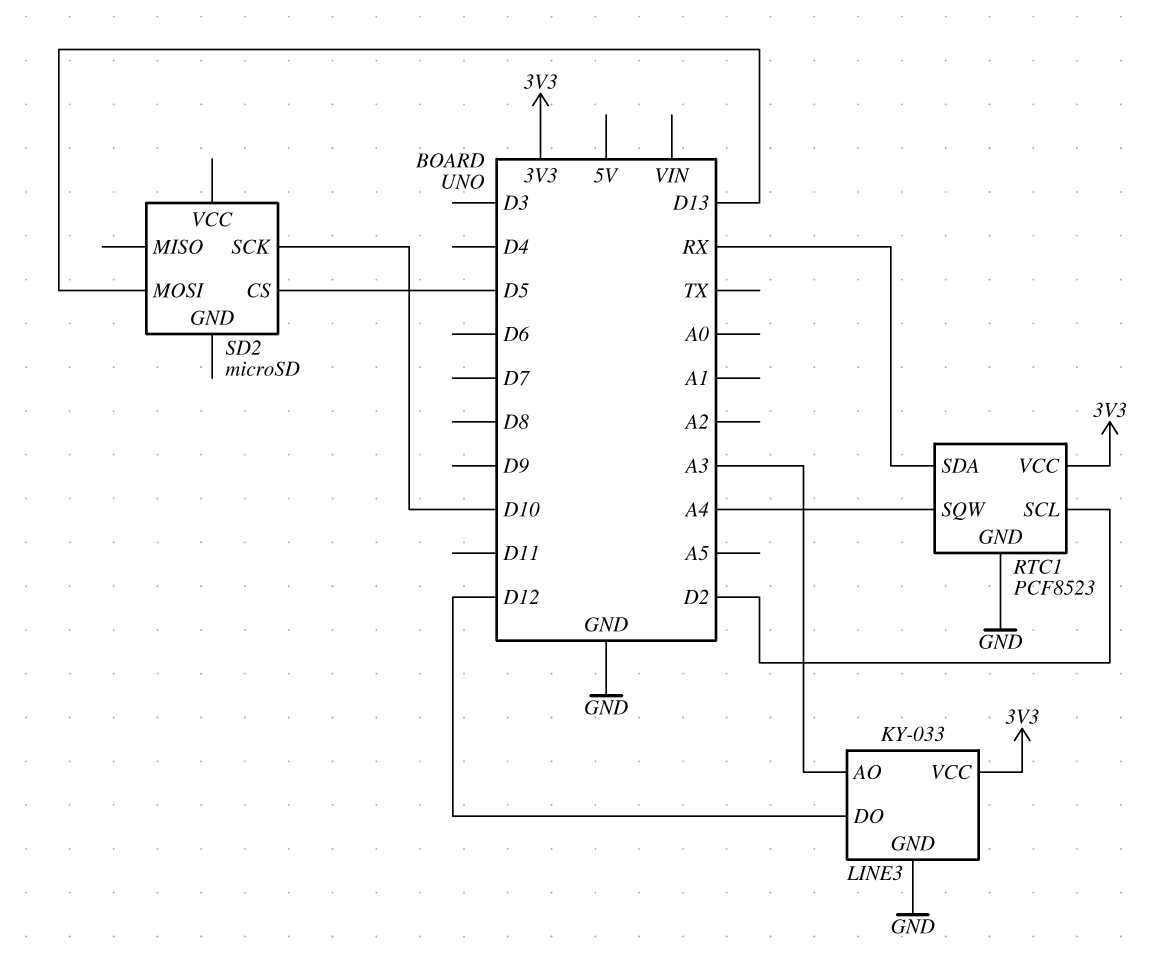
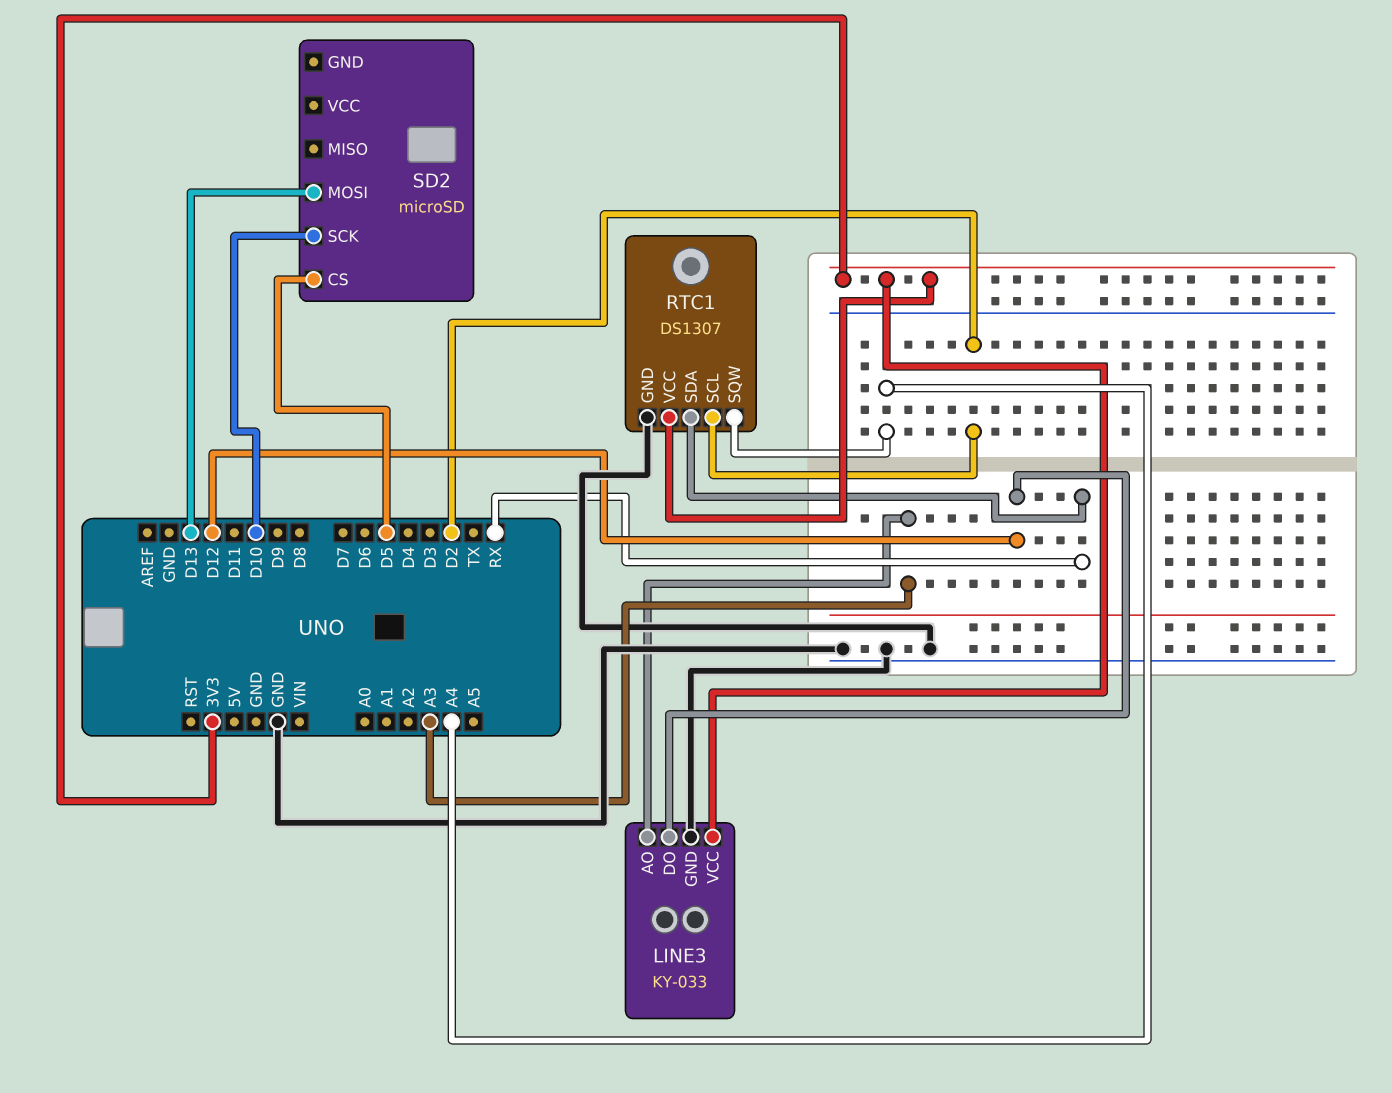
RTC1: PCF8523 -> DS1307

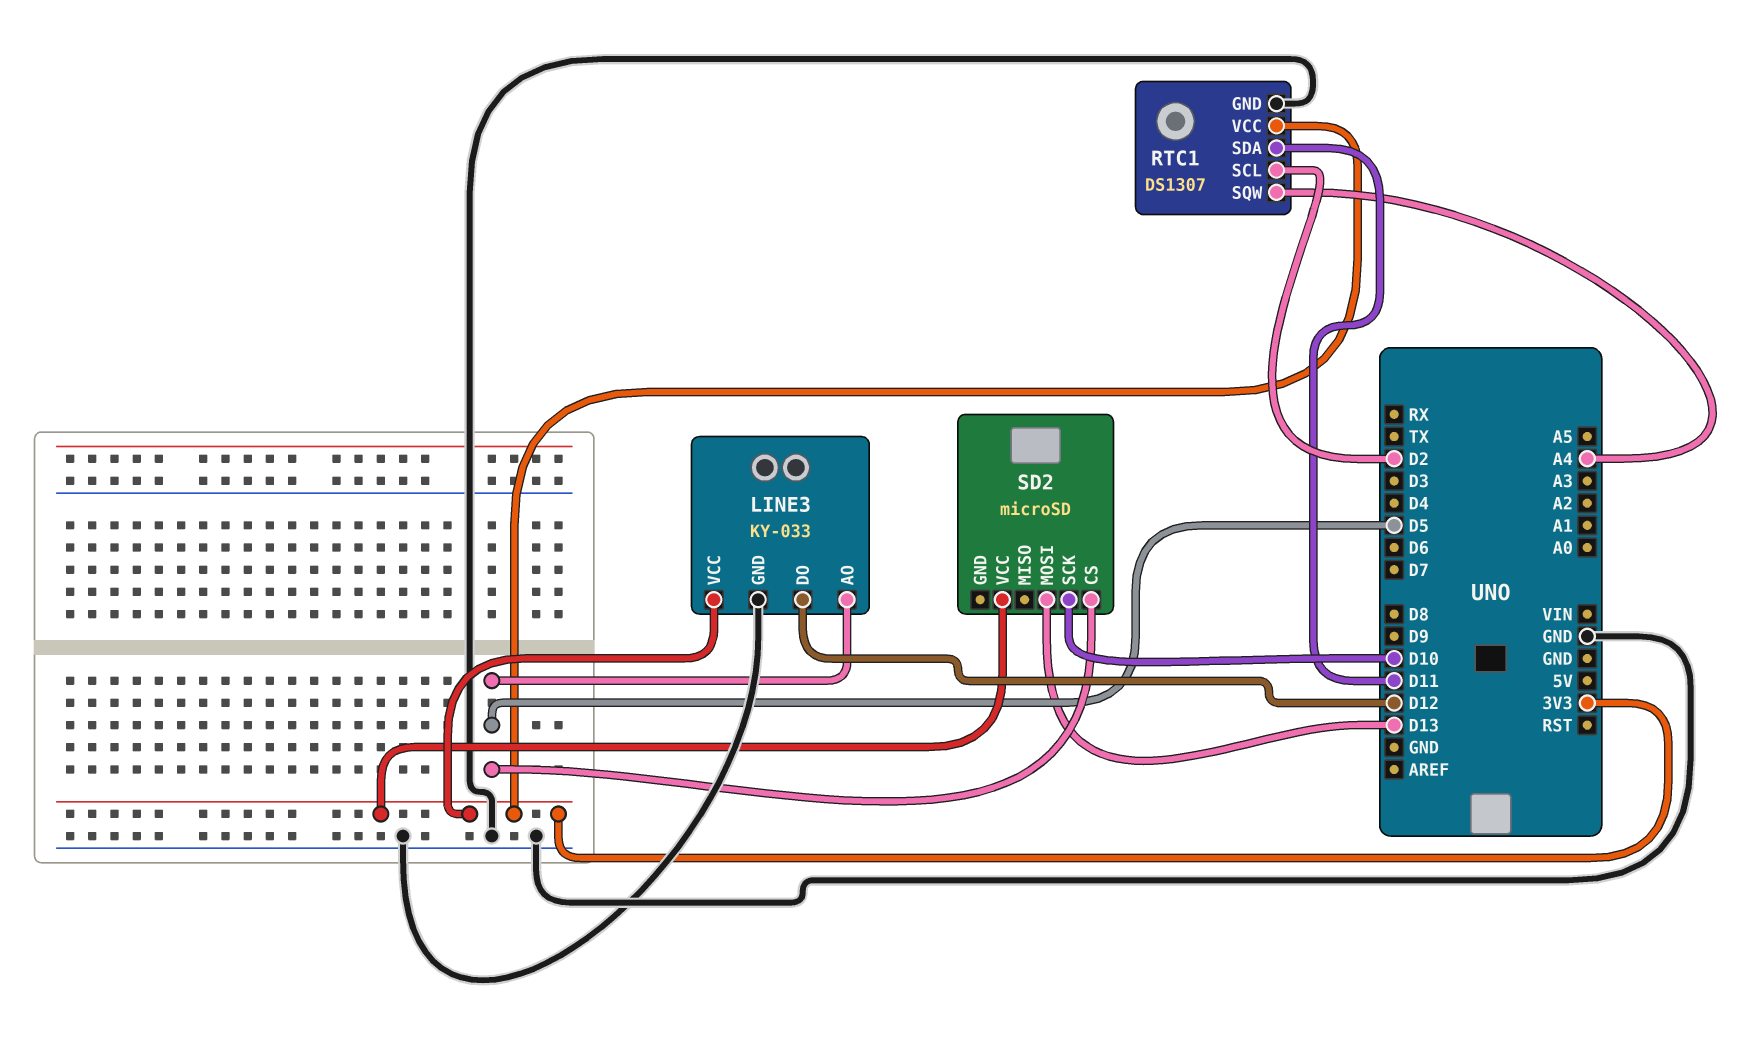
LINE3 pin AO: A3 -> D5
RTC1 pin SDA: RX -> D11
SD2 pin VCC: none -> 3V3

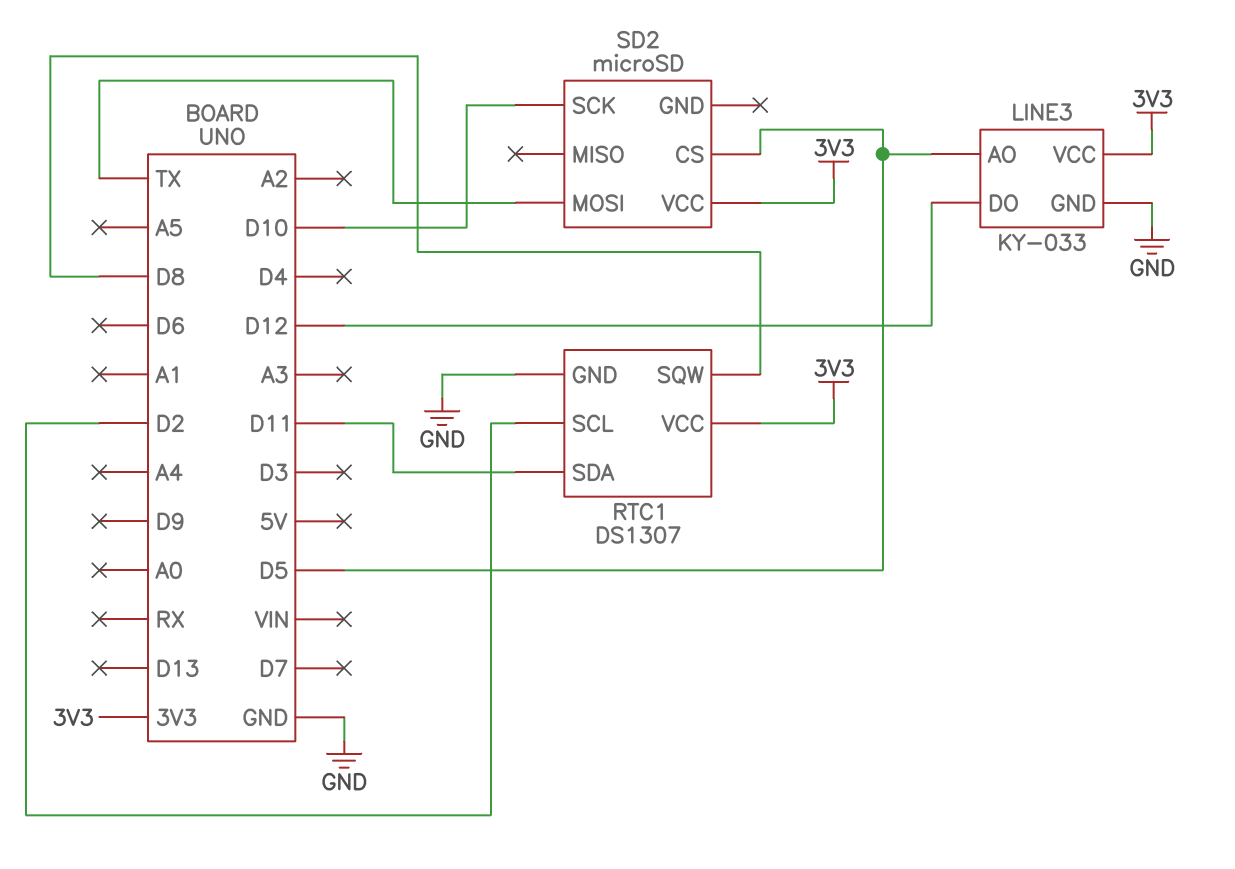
RTC1 pin SQW: A4 -> D8
SD2 pin MOSI: D13 -> TX

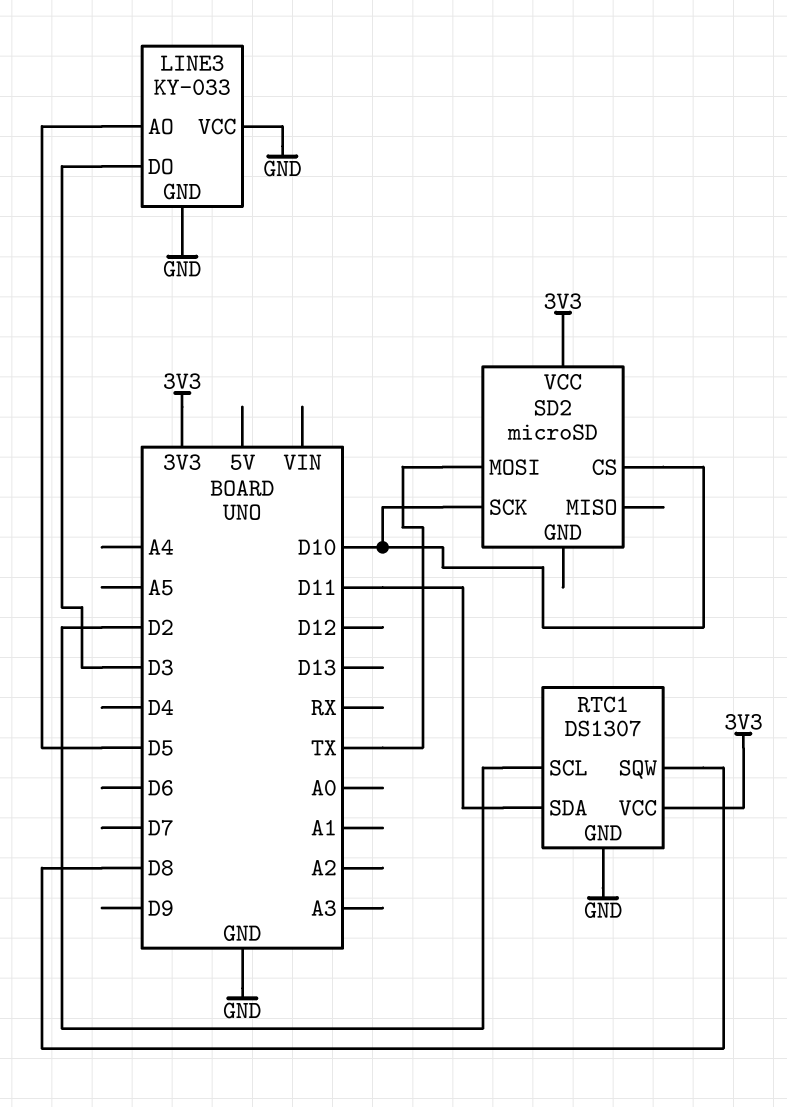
LINE3 pin DO: D12 -> D3
LINE3 pin VCC: 3V3 -> GND
SD2 pin CS: D5 -> D10

